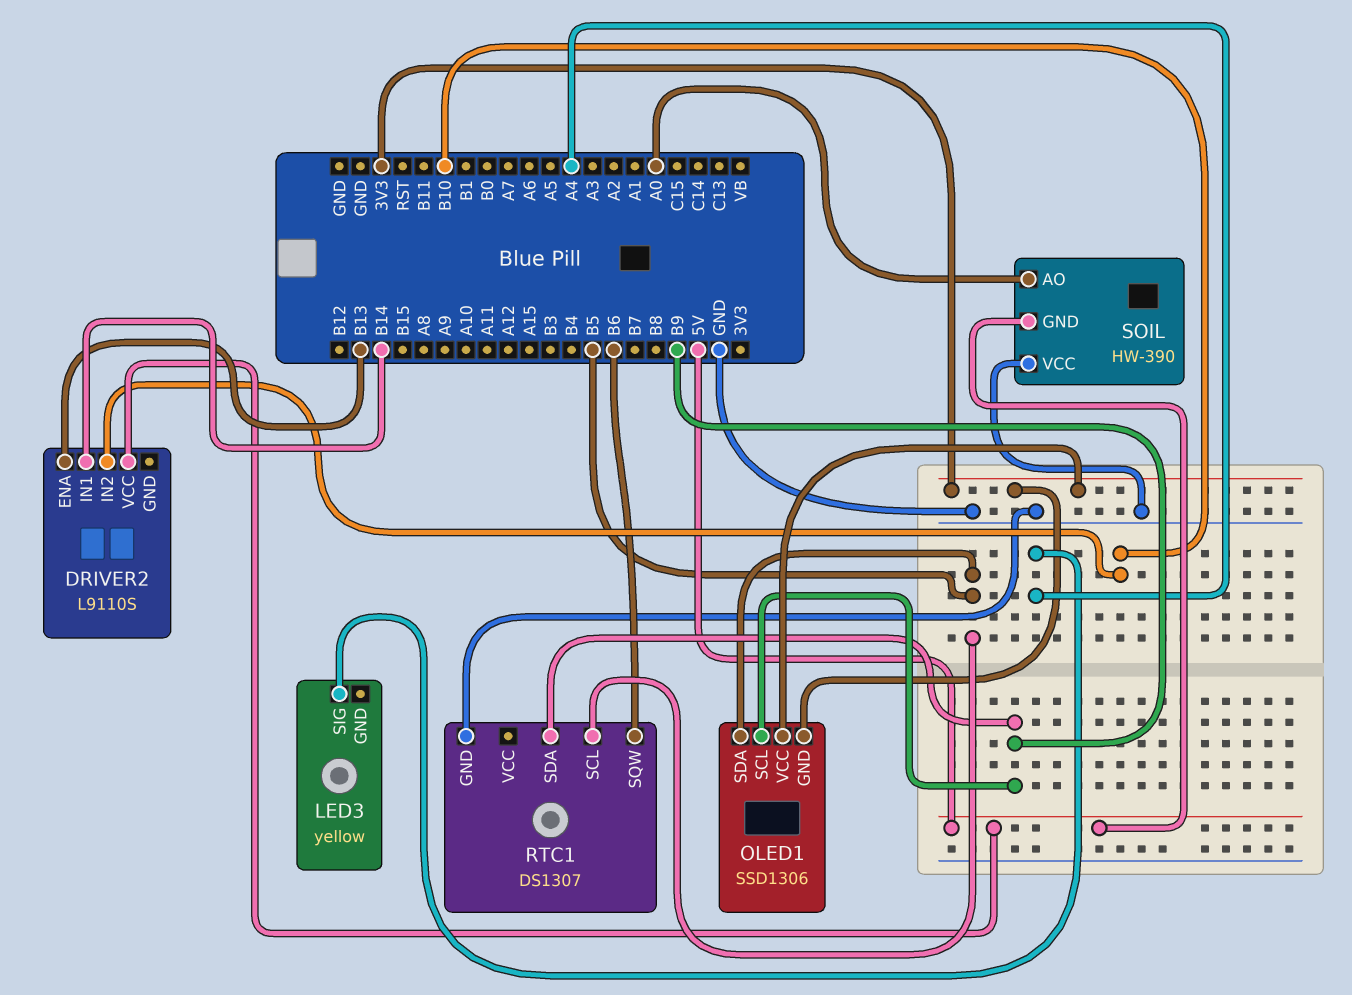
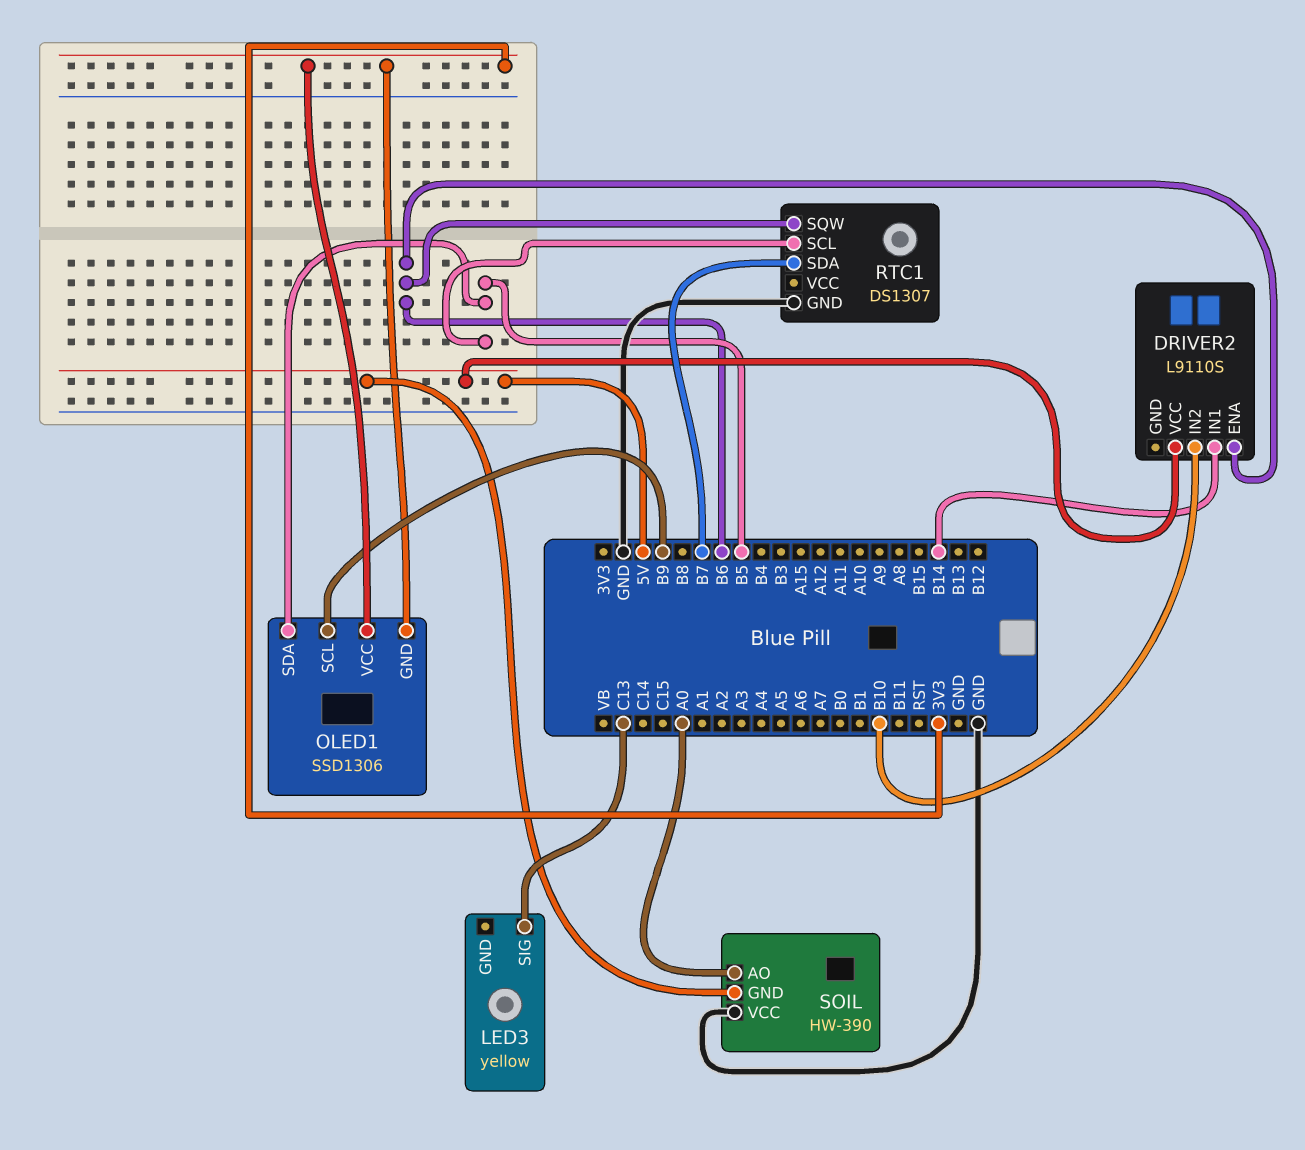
DRIVER2 pin ENA: B13 -> B6
LED3 pin SIG: A4 -> C13
RTC1 pin SDA: B9 -> B7

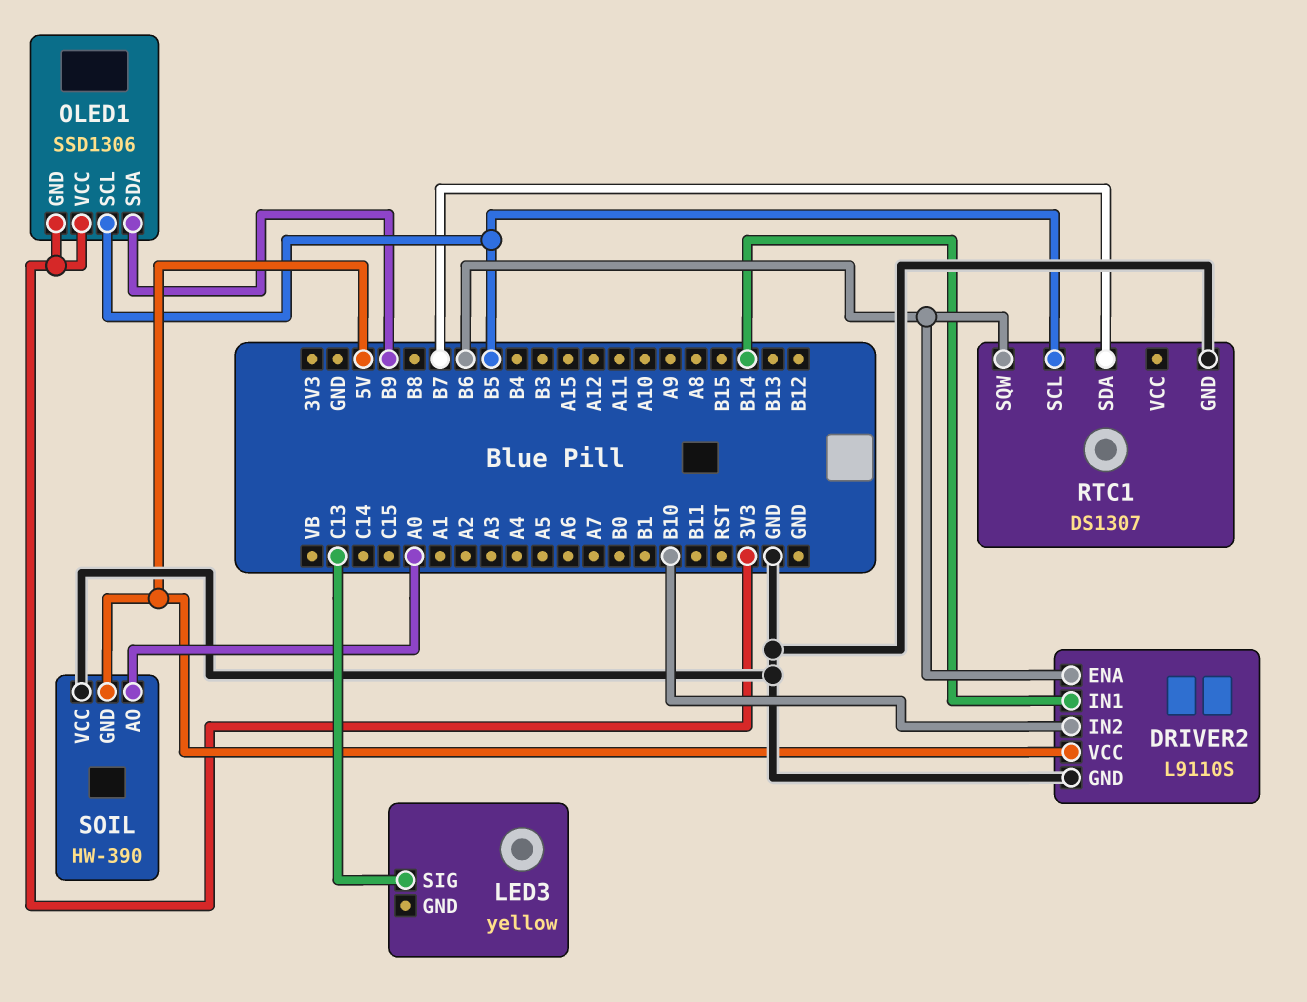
DRIVER2 pin GND: none -> GND
OLED1 pin SCL: B9 -> B5
OLED1 pin SDA: B5 -> B9

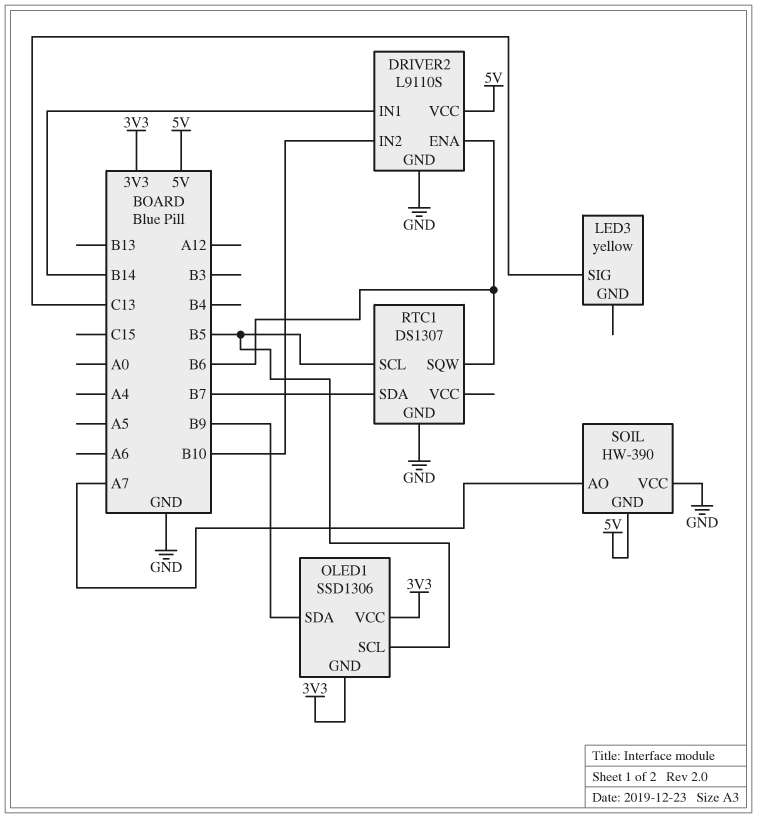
SOIL pin AO: A0 -> A7

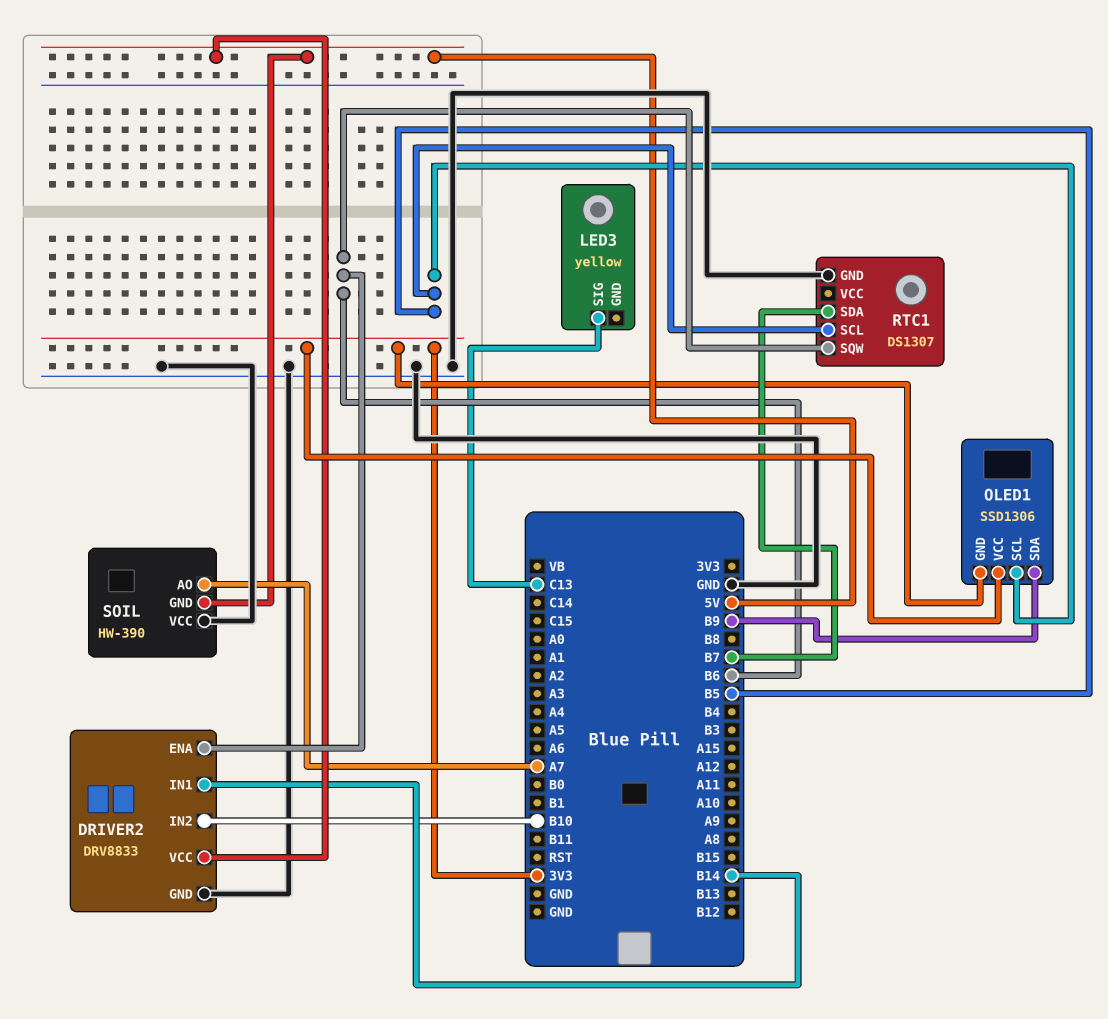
DRIVER2: L9110S -> DRV8833

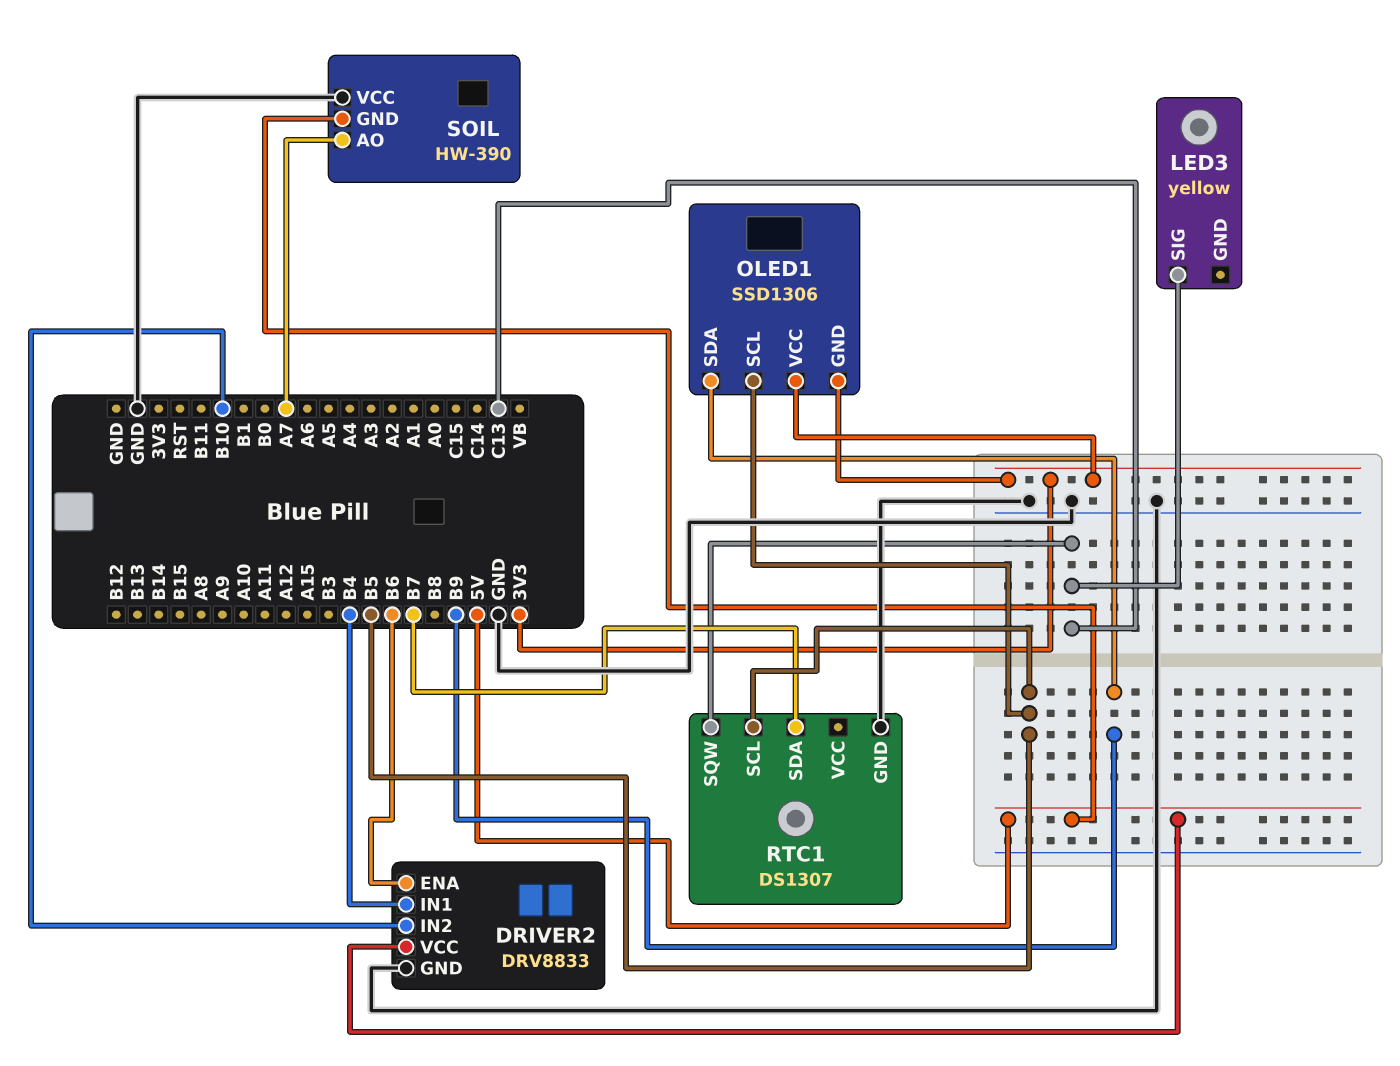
DRIVER2 pin IN1: B14 -> B4
RTC1 pin SQW: B6 -> C13

